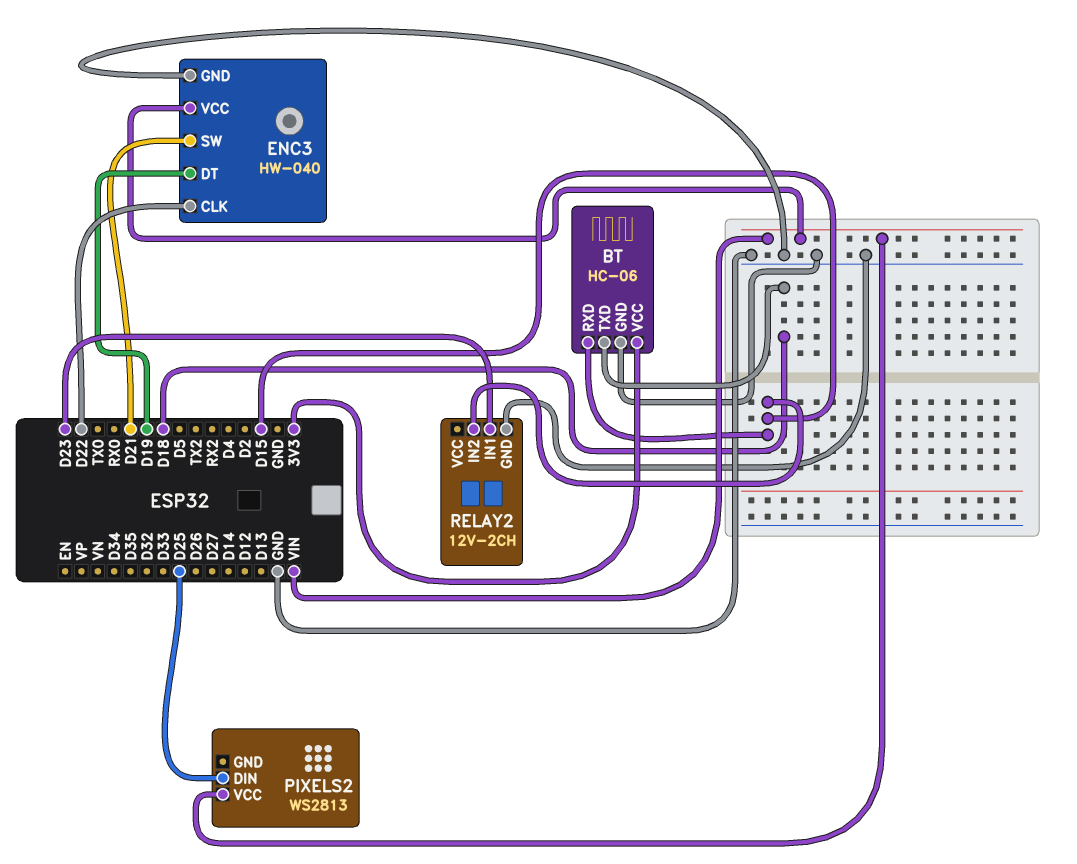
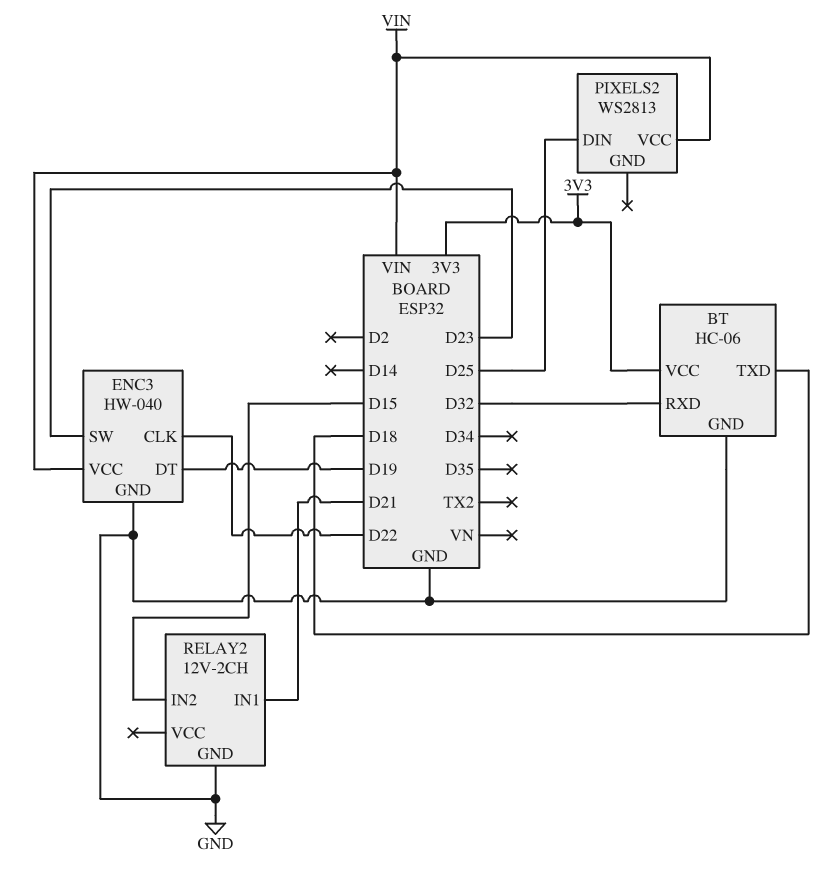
BT pin RXD: D15 -> D32
ENC3 pin SW: D21 -> D23
RELAY2 pin IN1: D23 -> D21

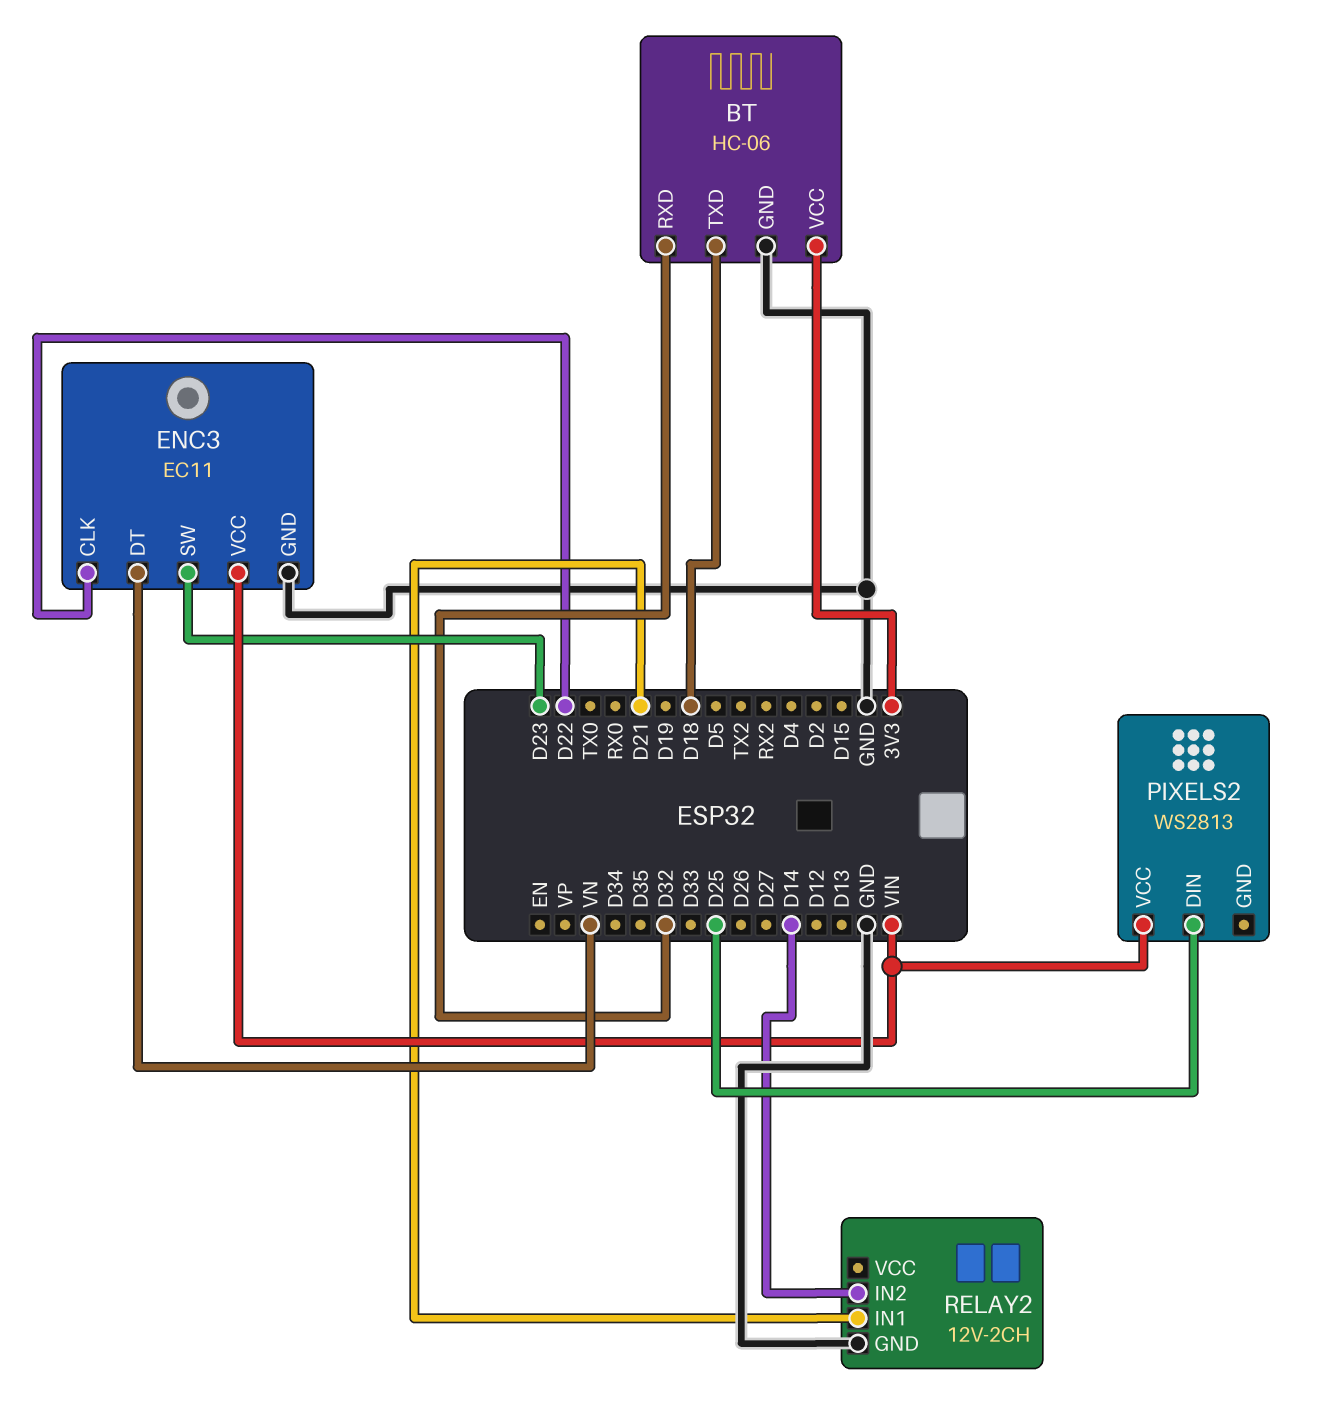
ENC3: HW-040 -> EC11
ENC3 pin DT: D19 -> VN
RELAY2 pin IN2: D15 -> D14

